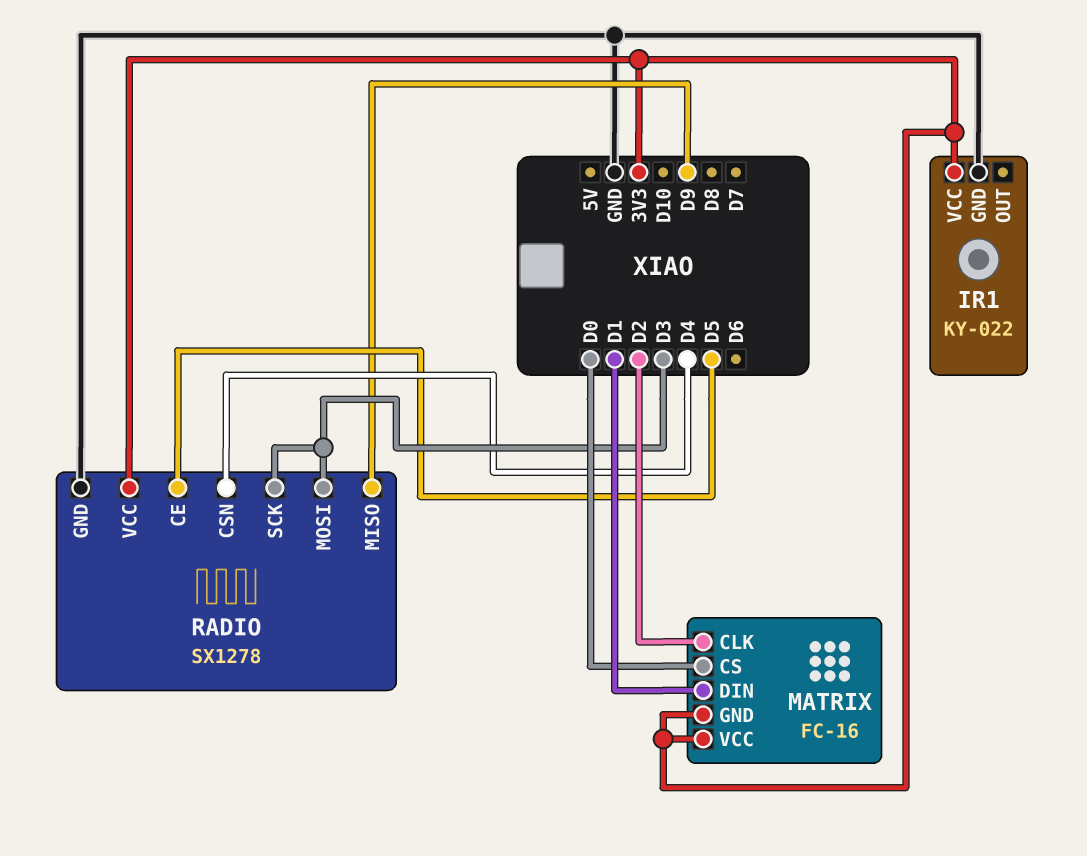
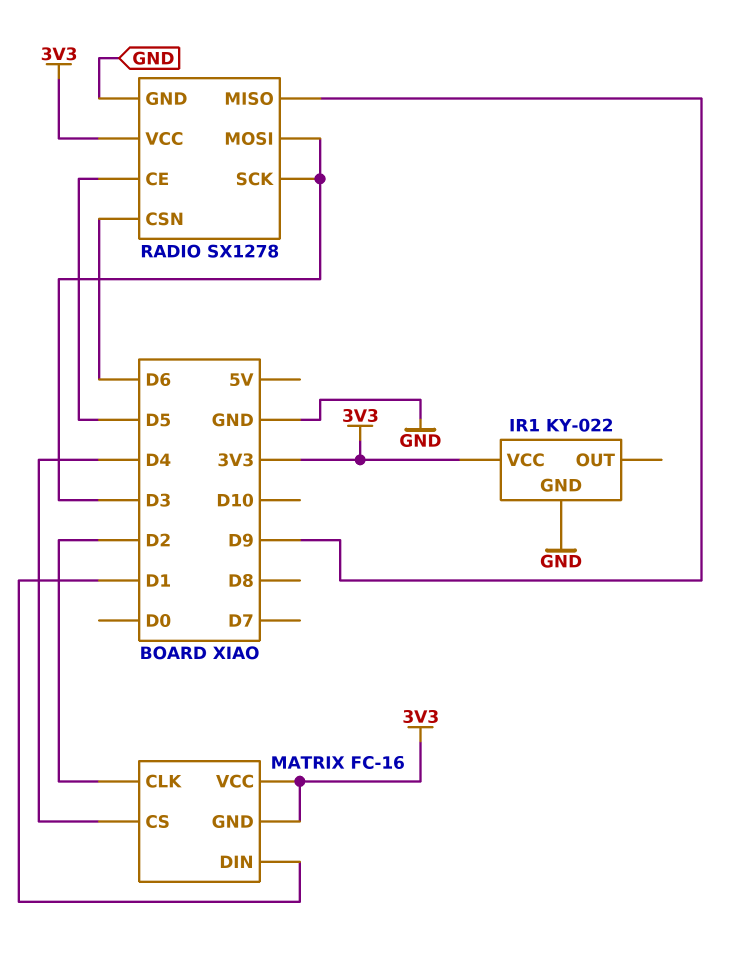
MATRIX pin CS: D0 -> D4
RADIO pin CSN: D4 -> D6

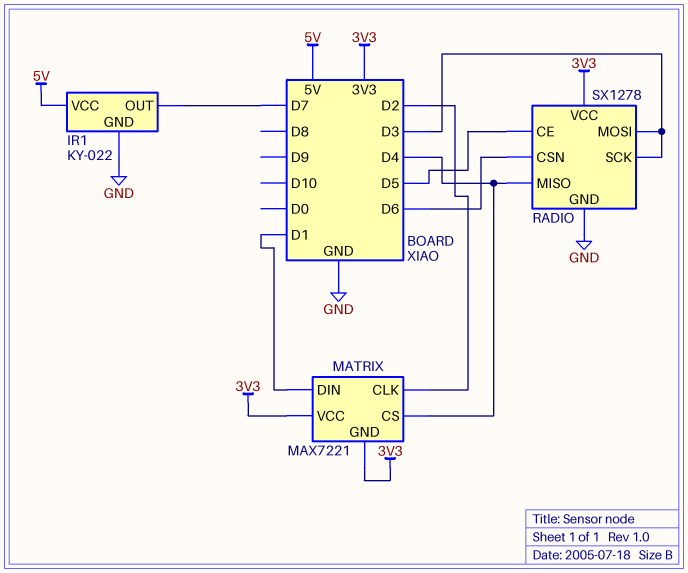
IR1 pin OUT: none -> D7
IR1 pin VCC: 3V3 -> 5V
MATRIX: FC-16 -> MAX7221
RADIO pin MISO: D9 -> D4

